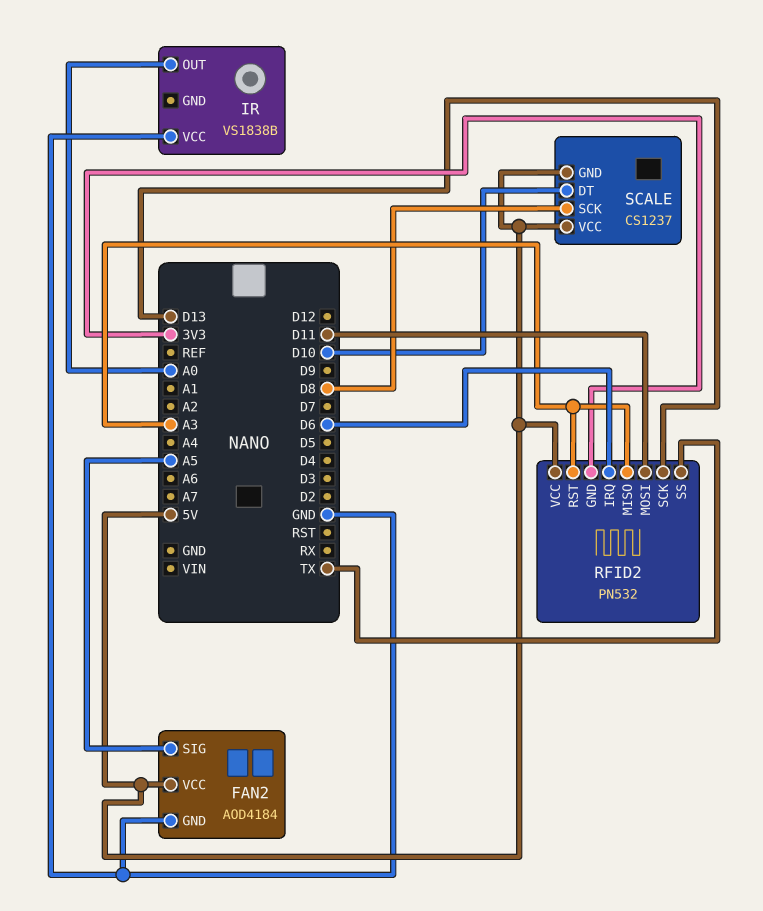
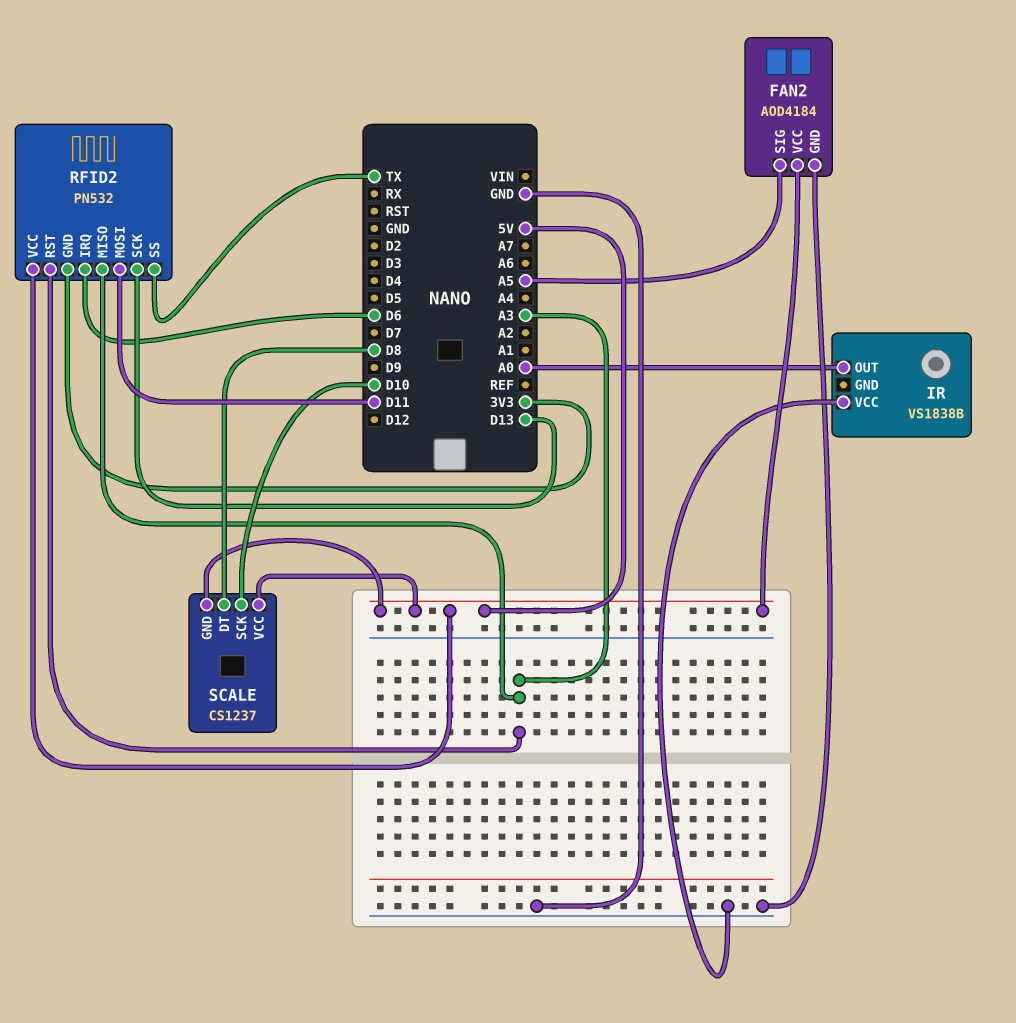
SCALE pin DT: D10 -> D8
SCALE pin SCK: D8 -> D10

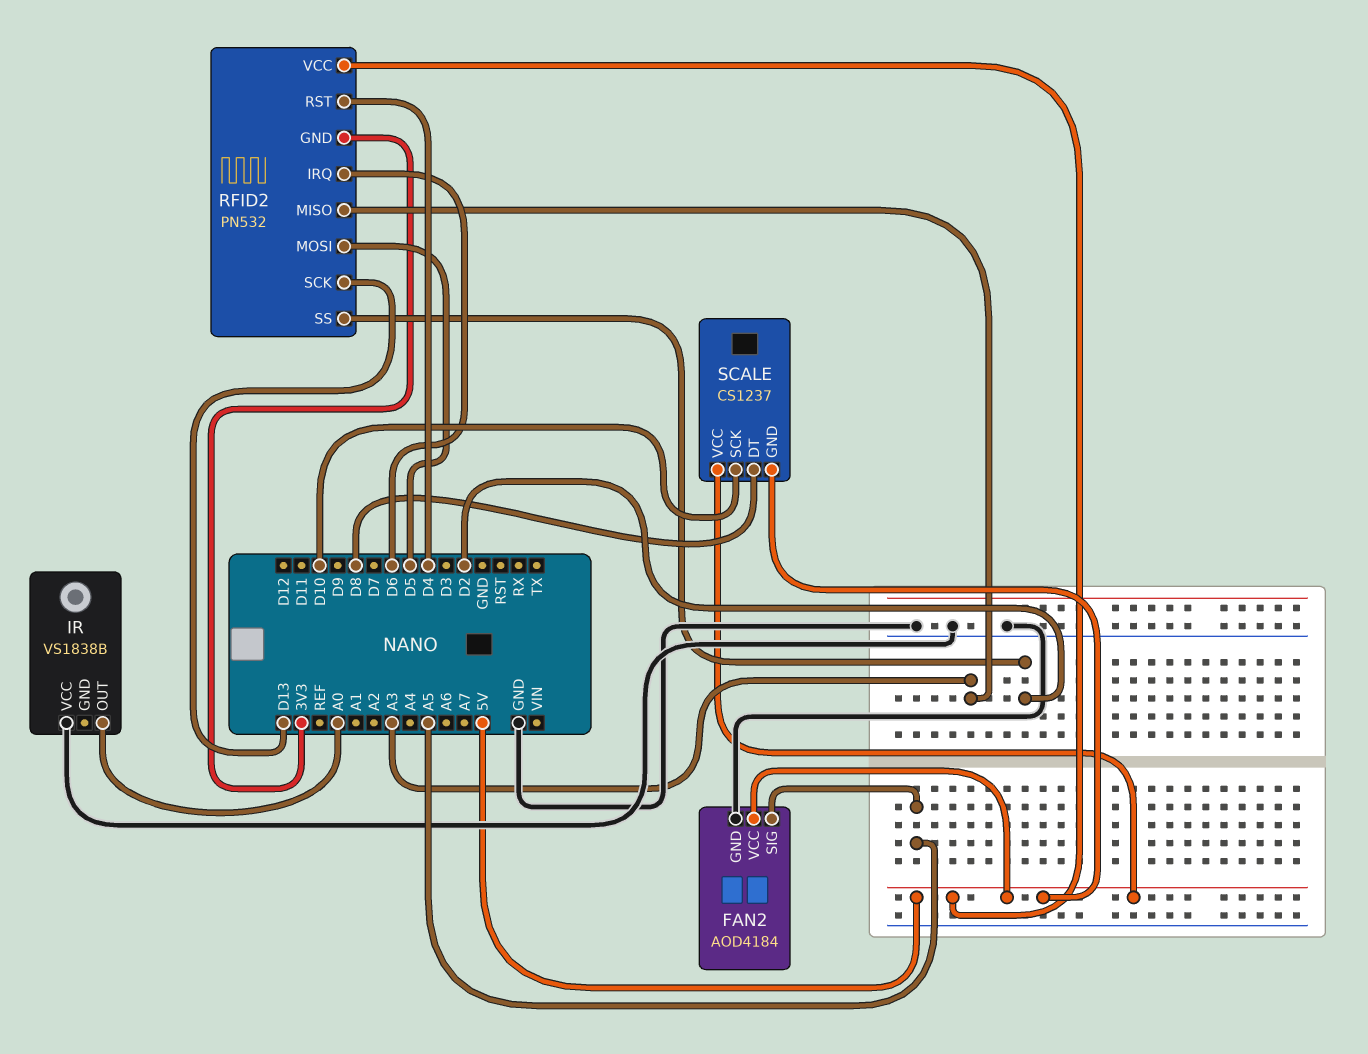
RFID2 pin MOSI: D11 -> D5
RFID2 pin RST: A3 -> D4
RFID2 pin SS: TX -> D2

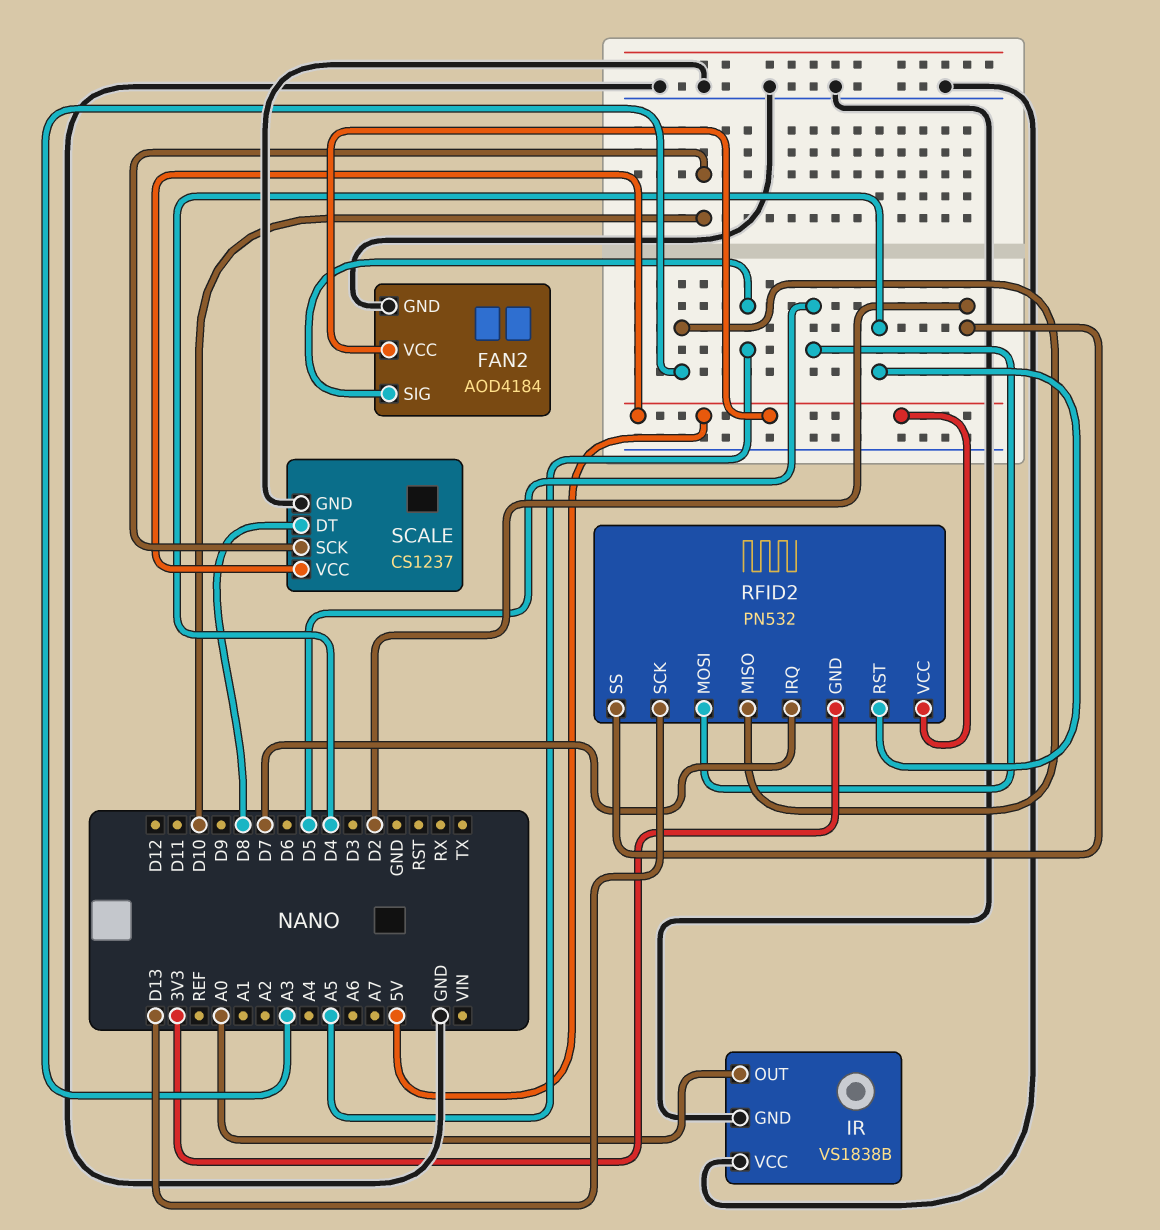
IR pin GND: none -> GND
RFID2 pin IRQ: D6 -> D7
SCALE pin GND: 5V -> GND

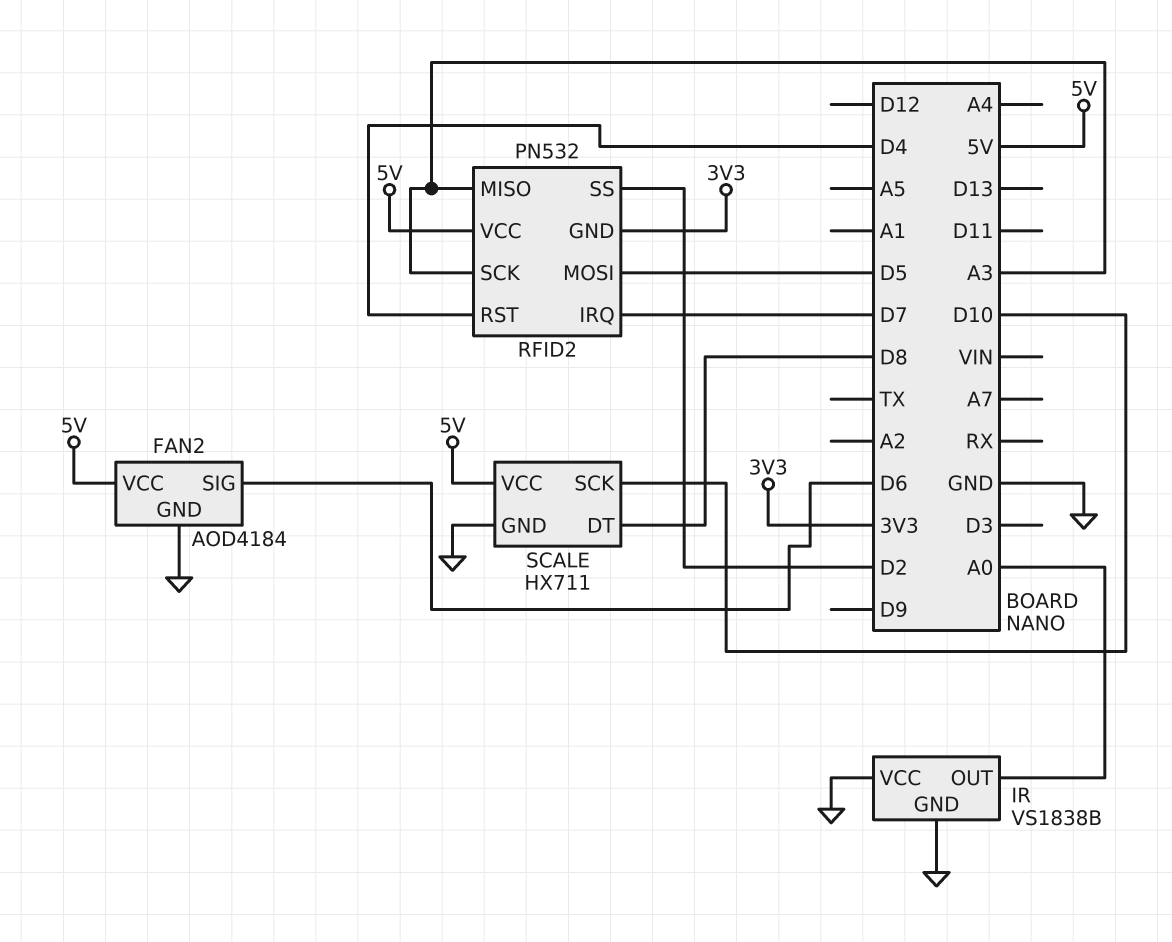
FAN2 pin SIG: A5 -> D6
RFID2 pin SCK: D13 -> A3
SCALE: CS1237 -> HX711

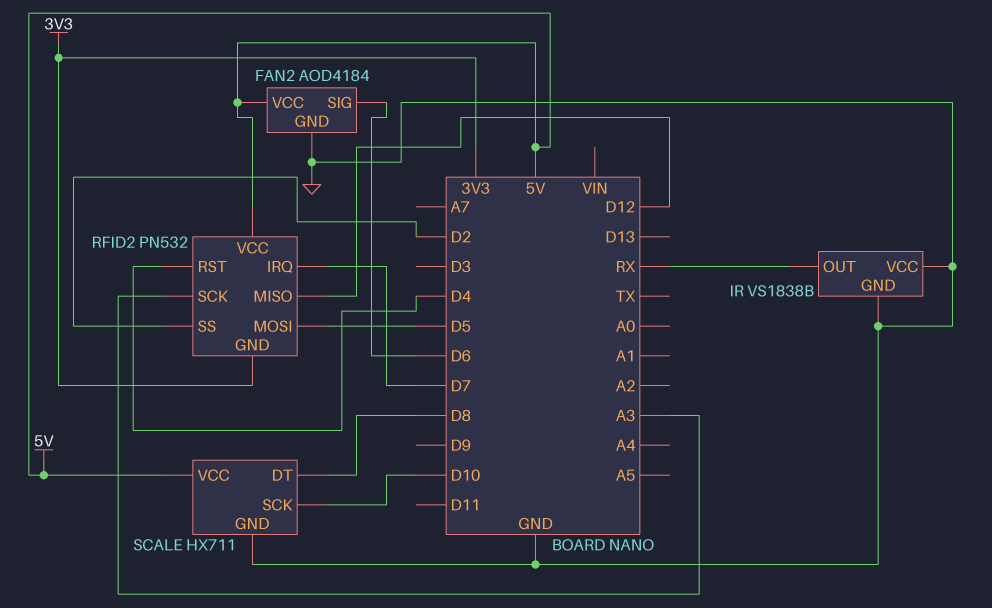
IR pin OUT: A0 -> RX
RFID2 pin MISO: A3 -> D12

